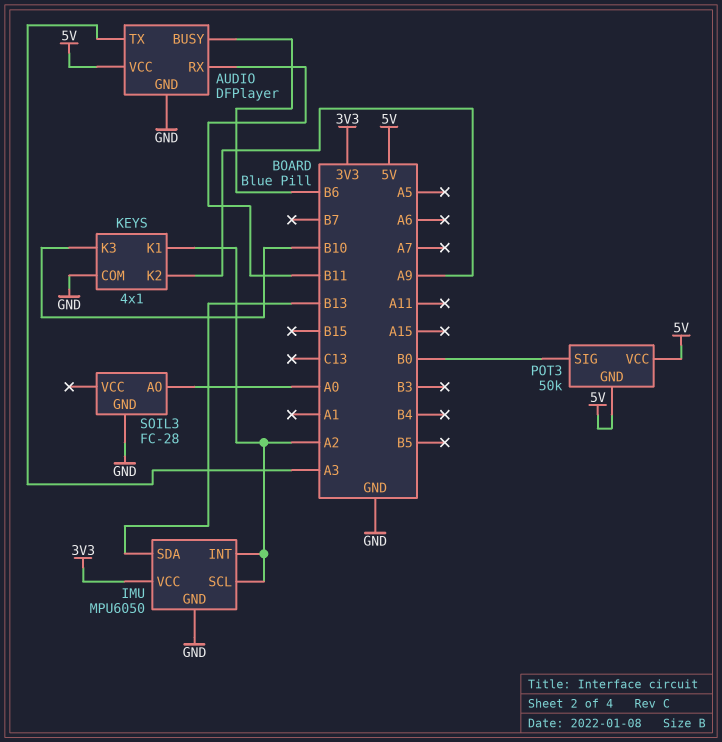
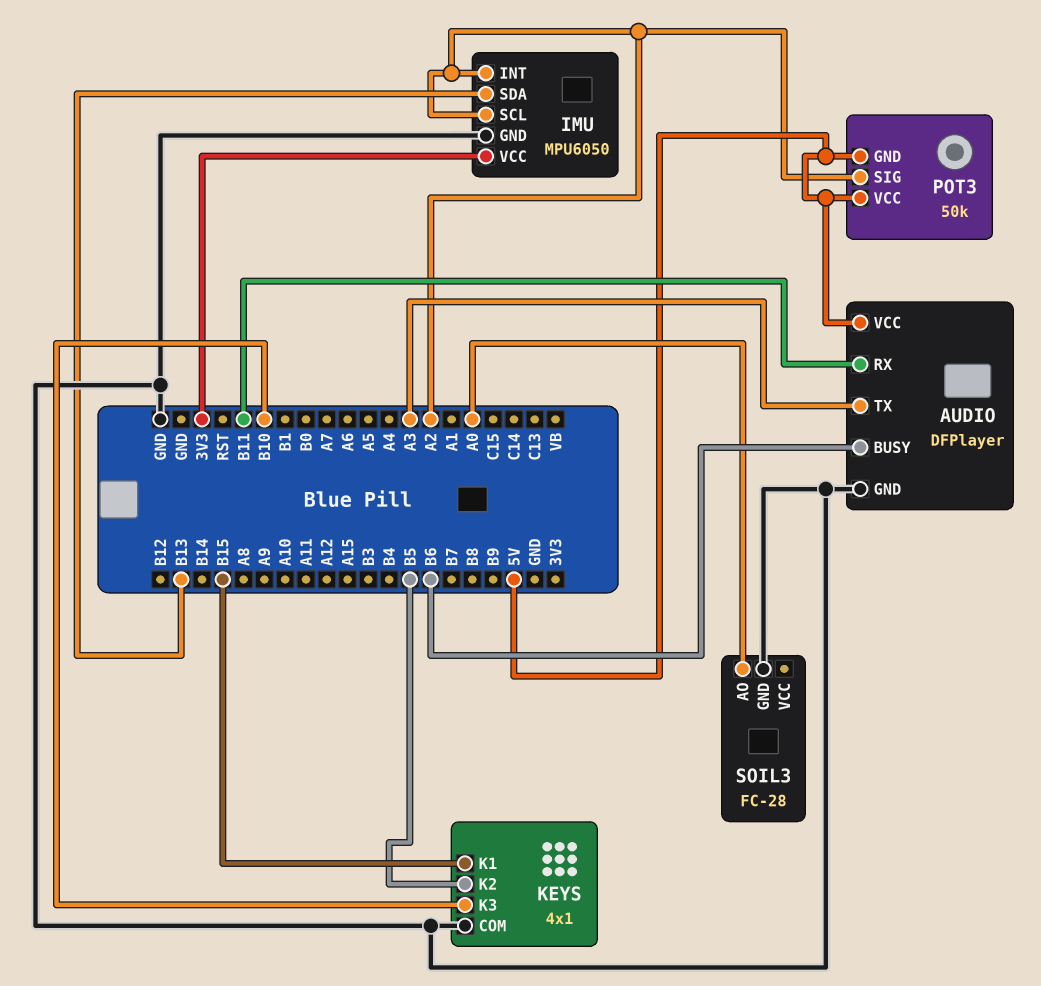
KEYS pin K1: A2 -> B15
KEYS pin K2: A9 -> B5
POT3 pin SIG: B0 -> A2

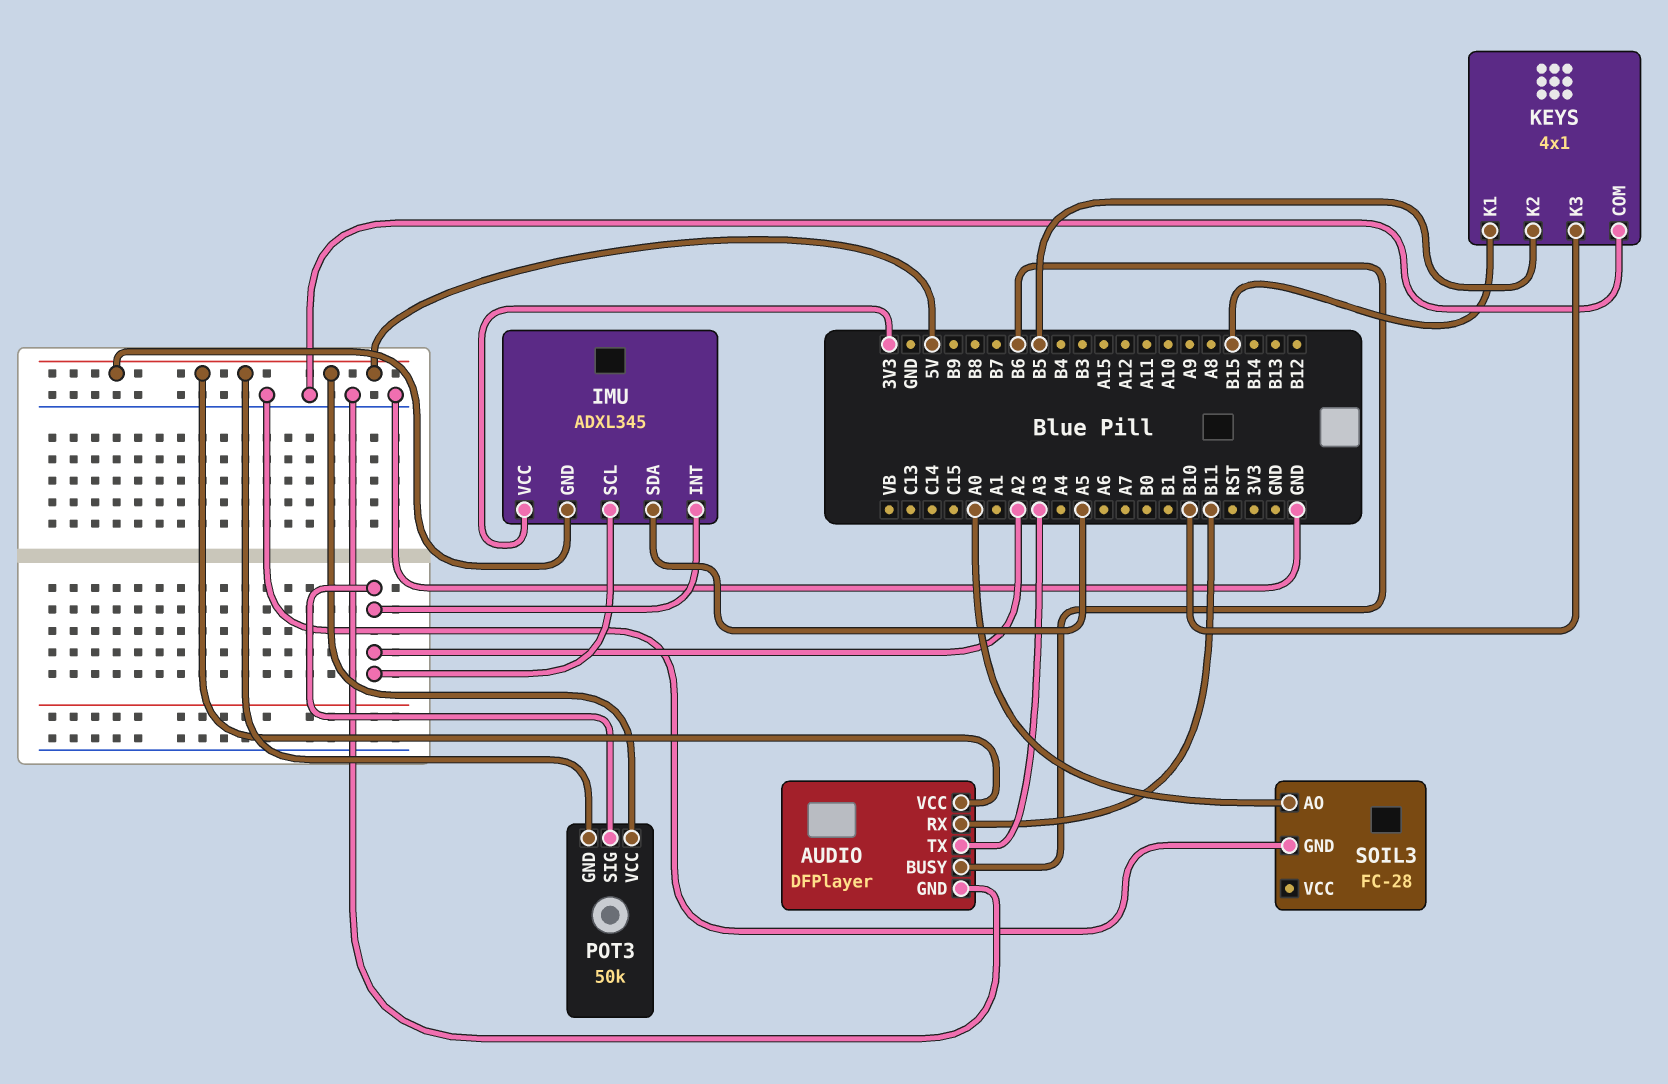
IMU: MPU6050 -> ADXL345
IMU pin GND: GND -> 5V
IMU pin SDA: B13 -> A5

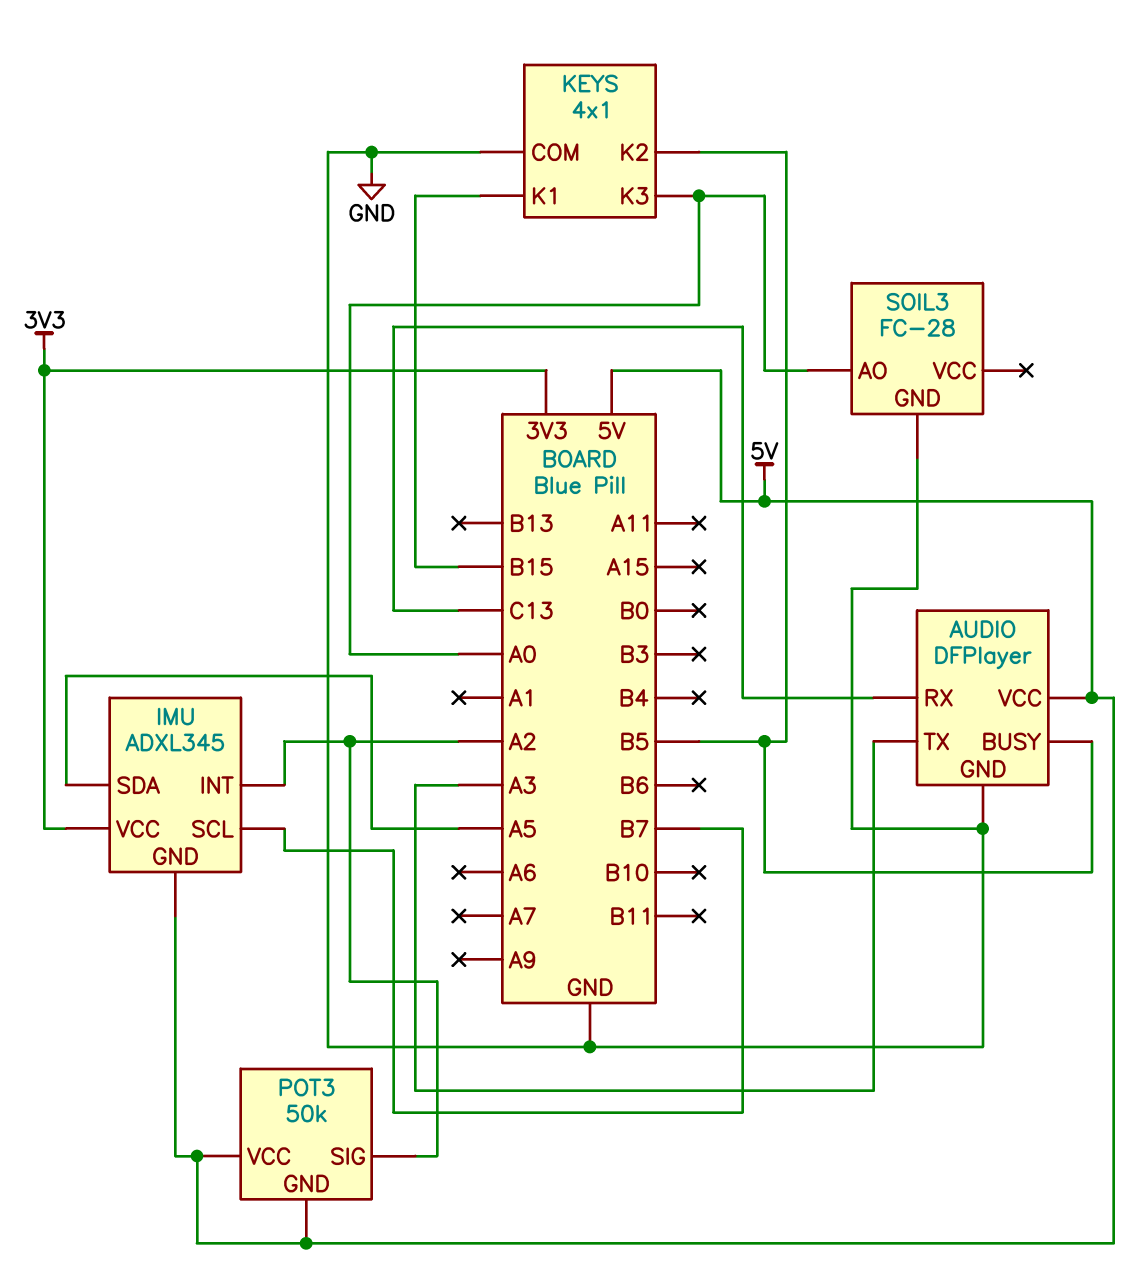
AUDIO pin BUSY: B6 -> B5
AUDIO pin RX: B11 -> C13
IMU pin SCL: A2 -> B7
KEYS pin K3: B10 -> A0

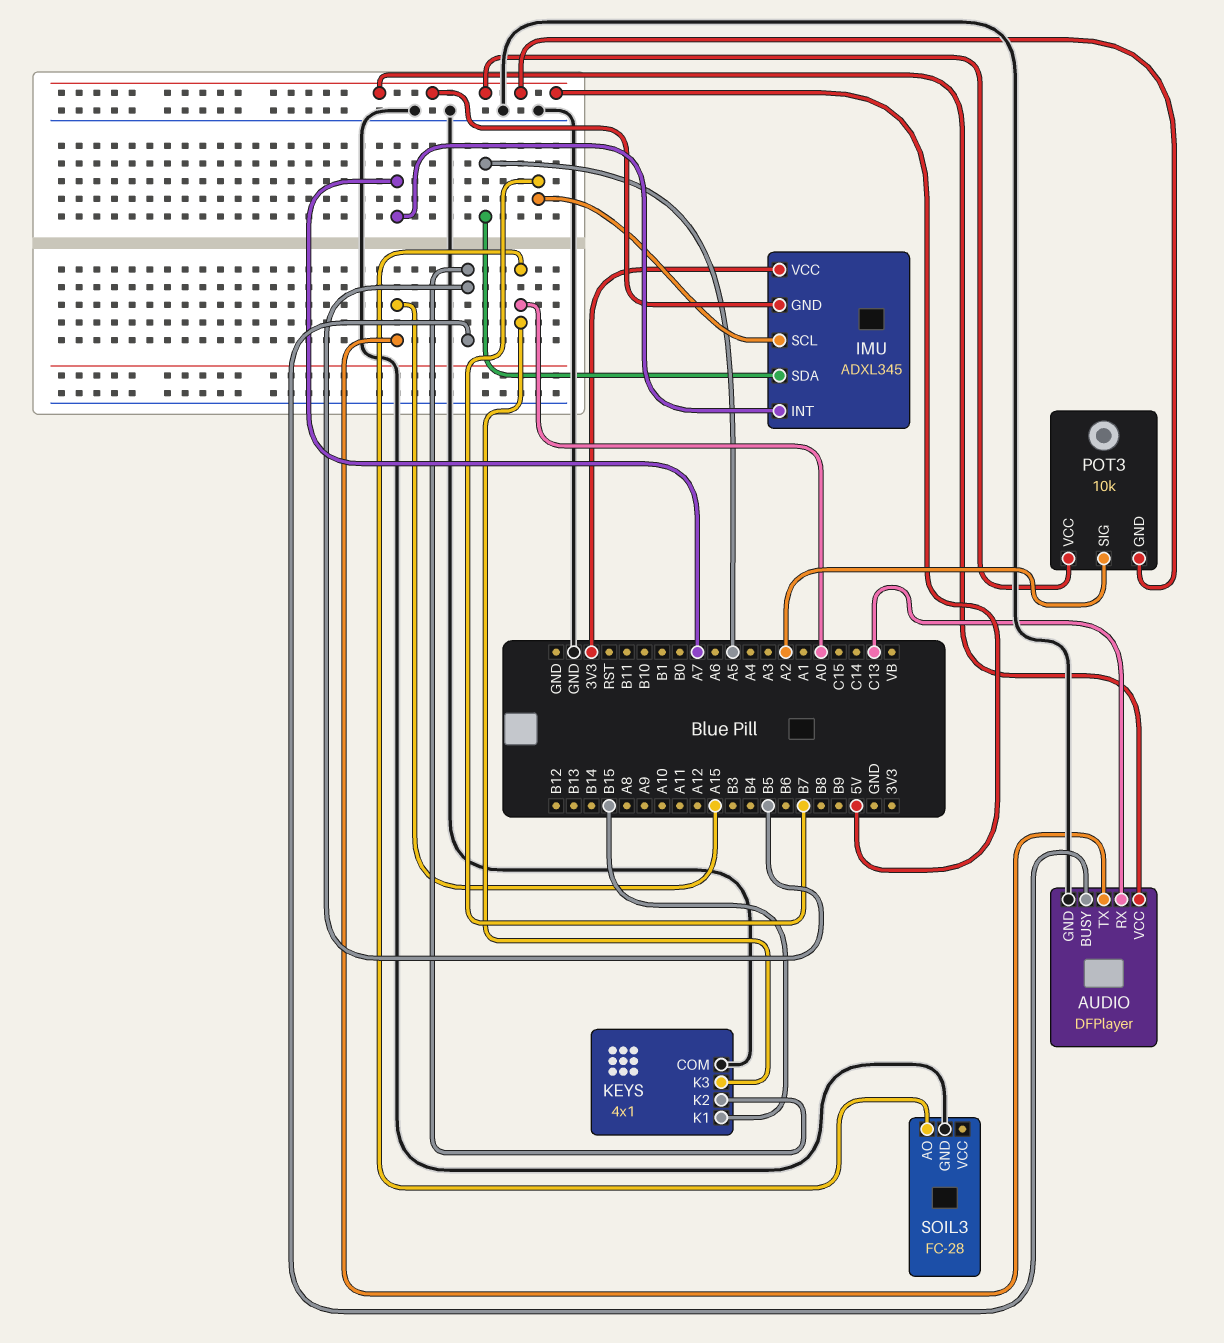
AUDIO pin TX: A3 -> A15
IMU pin INT: A2 -> A7
POT3: 50k -> 10k

